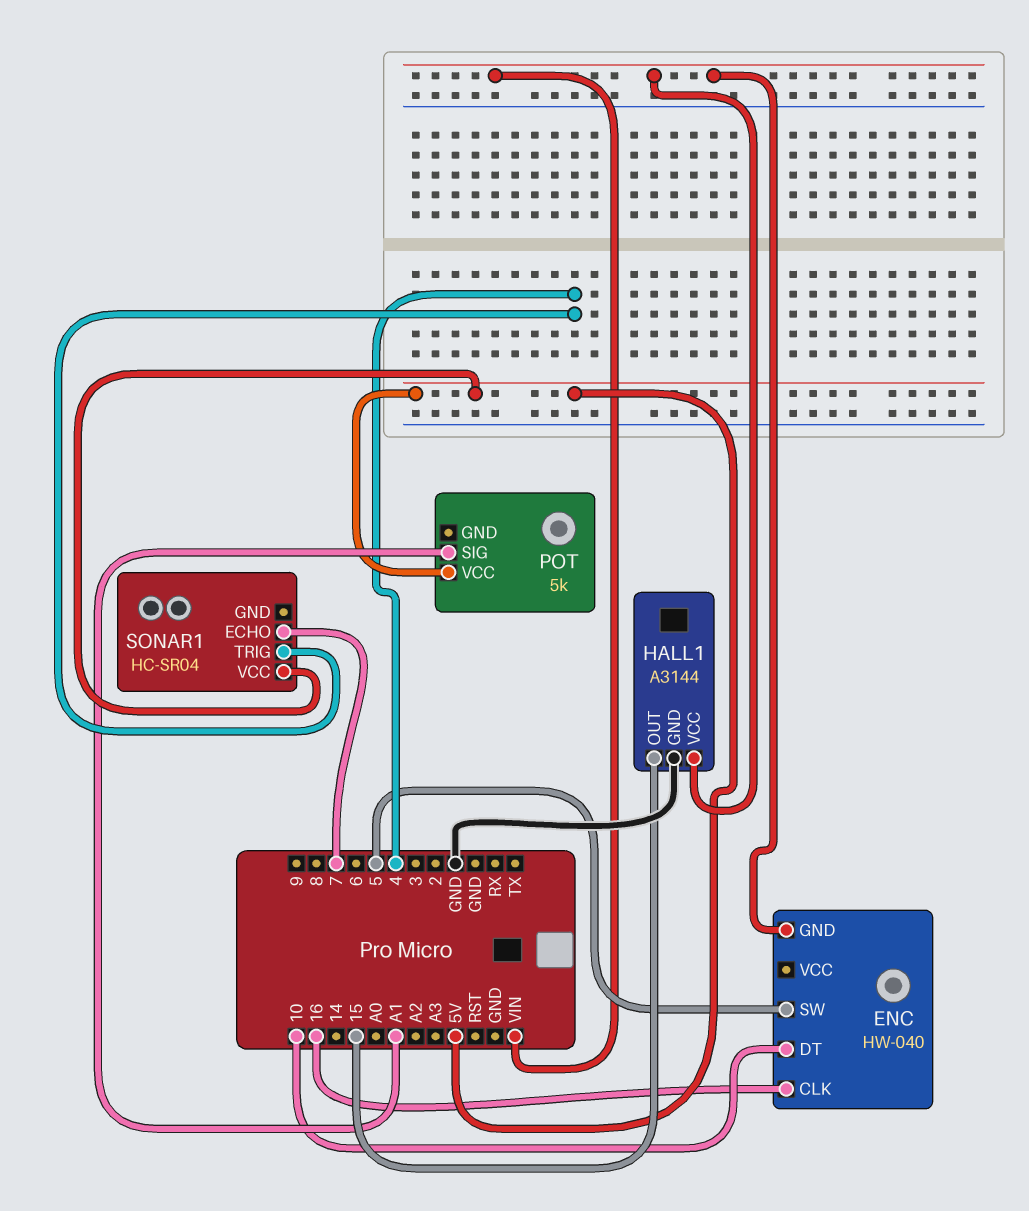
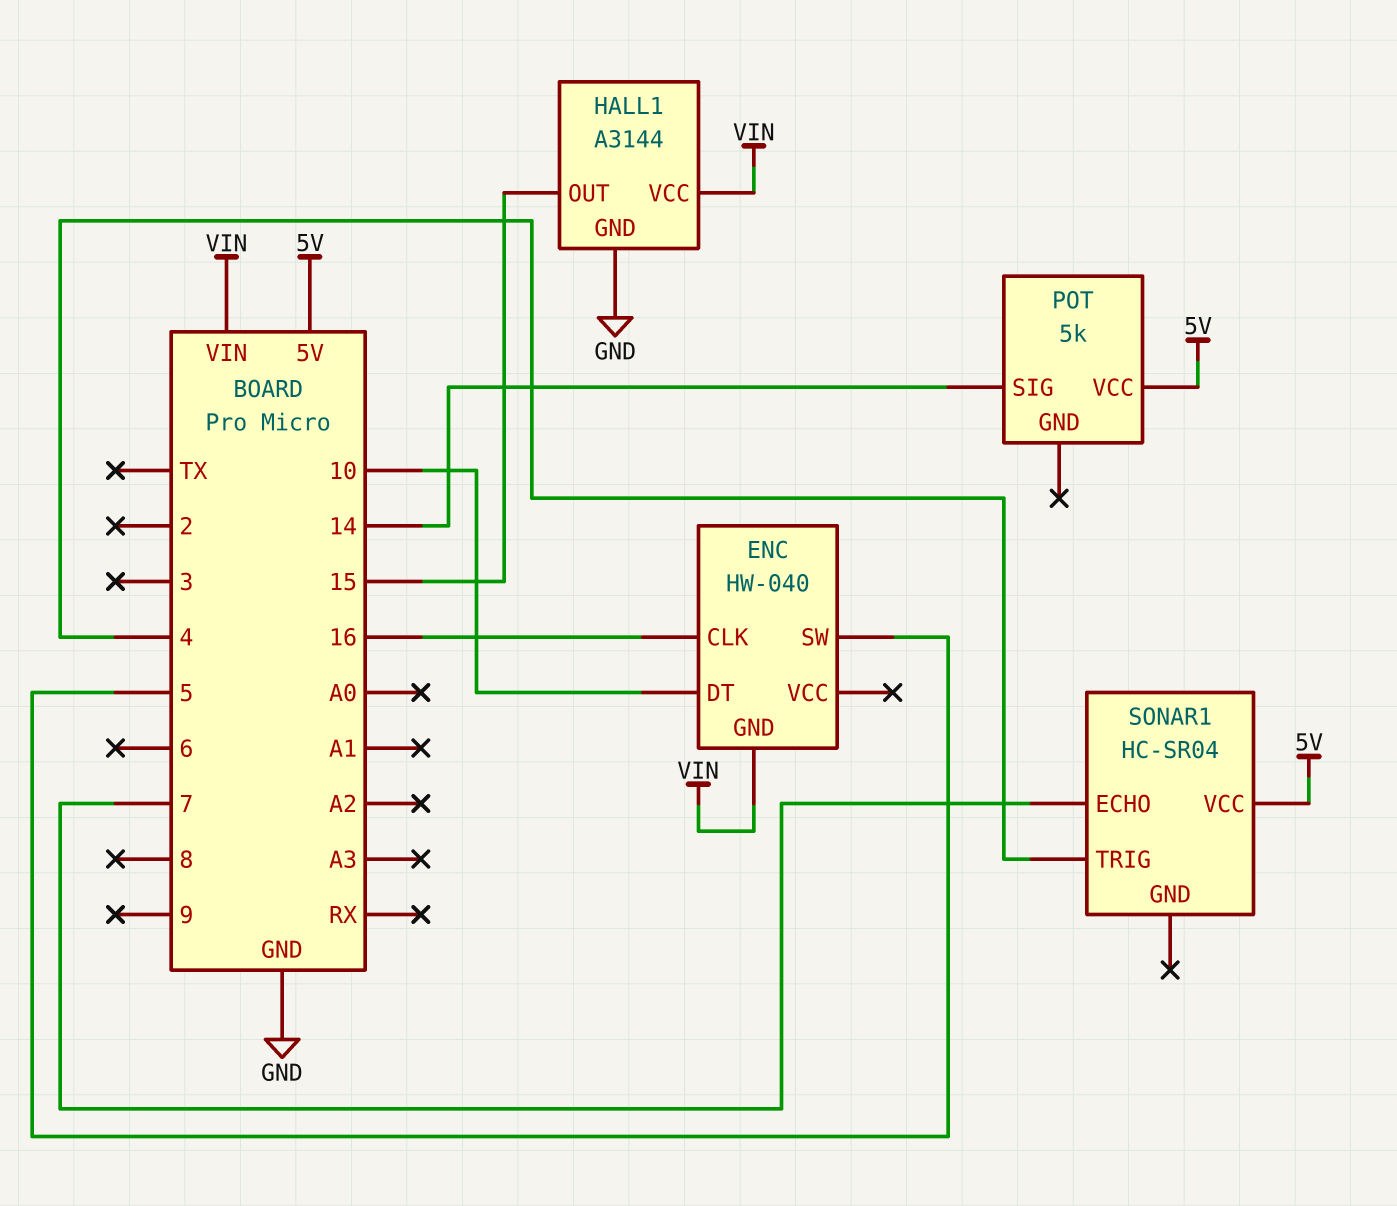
POT pin SIG: A1 -> 14

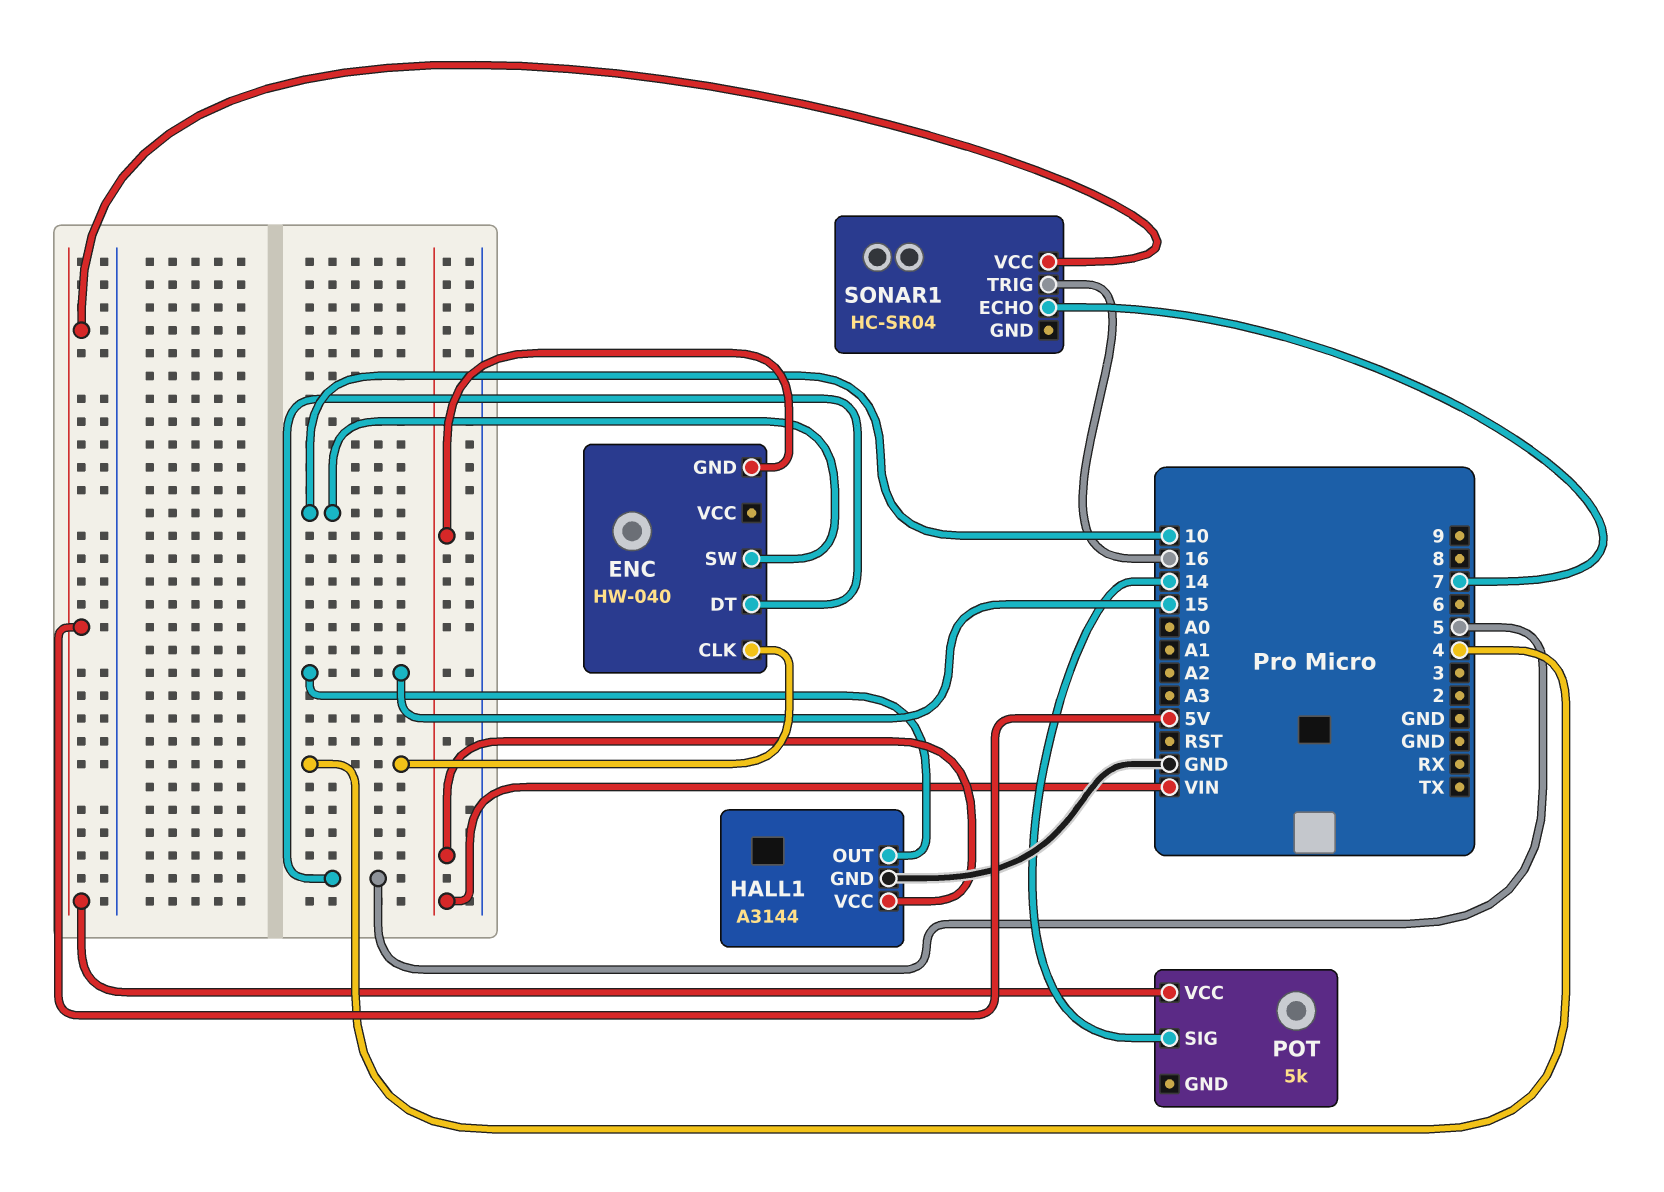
ENC pin CLK: 16 -> 4
ENC pin DT: 10 -> 5
ENC pin SW: 5 -> 10
SONAR1 pin TRIG: 4 -> 16

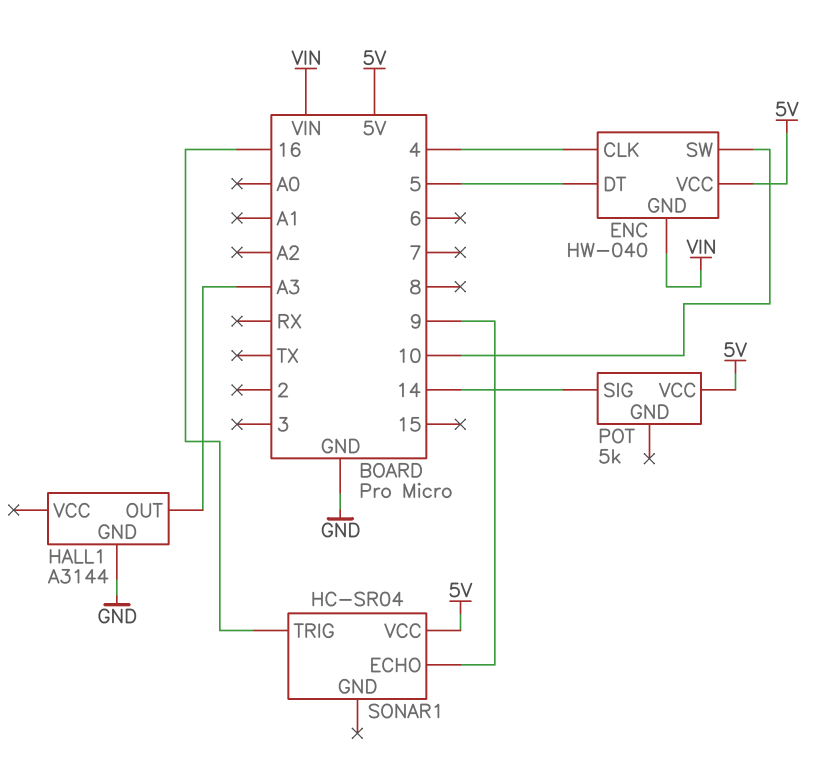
ENC pin VCC: none -> 5V
HALL1 pin OUT: 15 -> A3
HALL1 pin VCC: VIN -> none
SONAR1 pin ECHO: 7 -> 9

